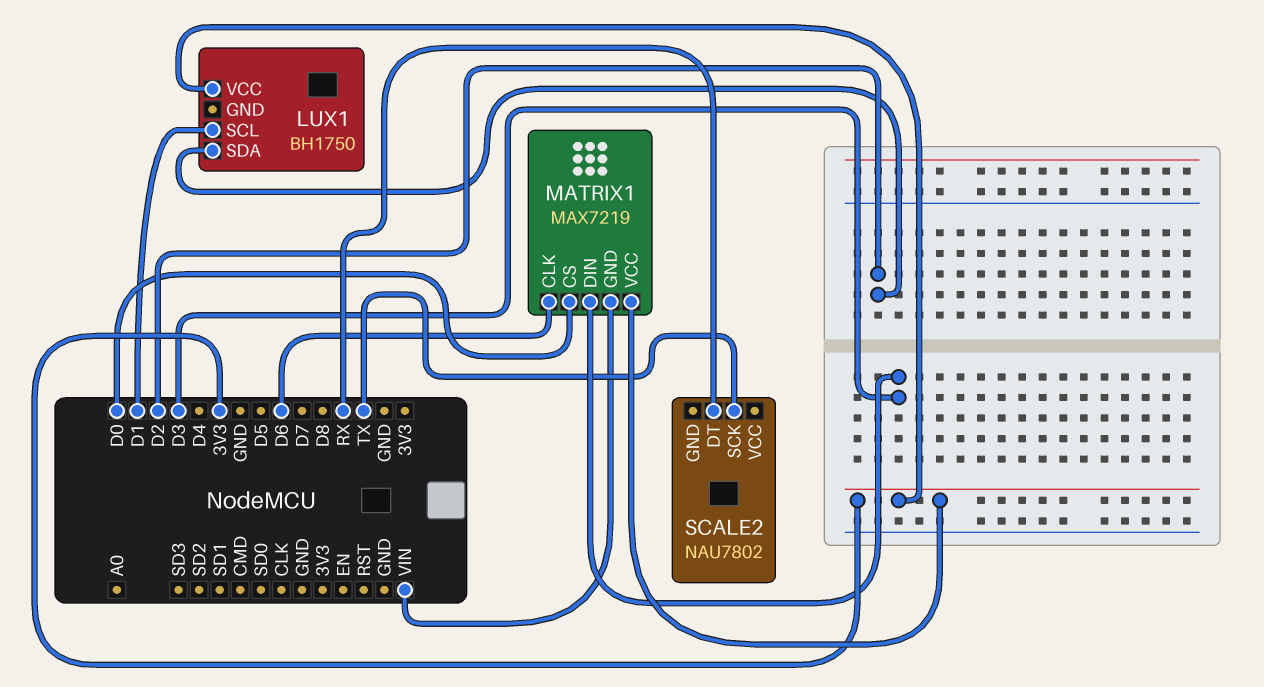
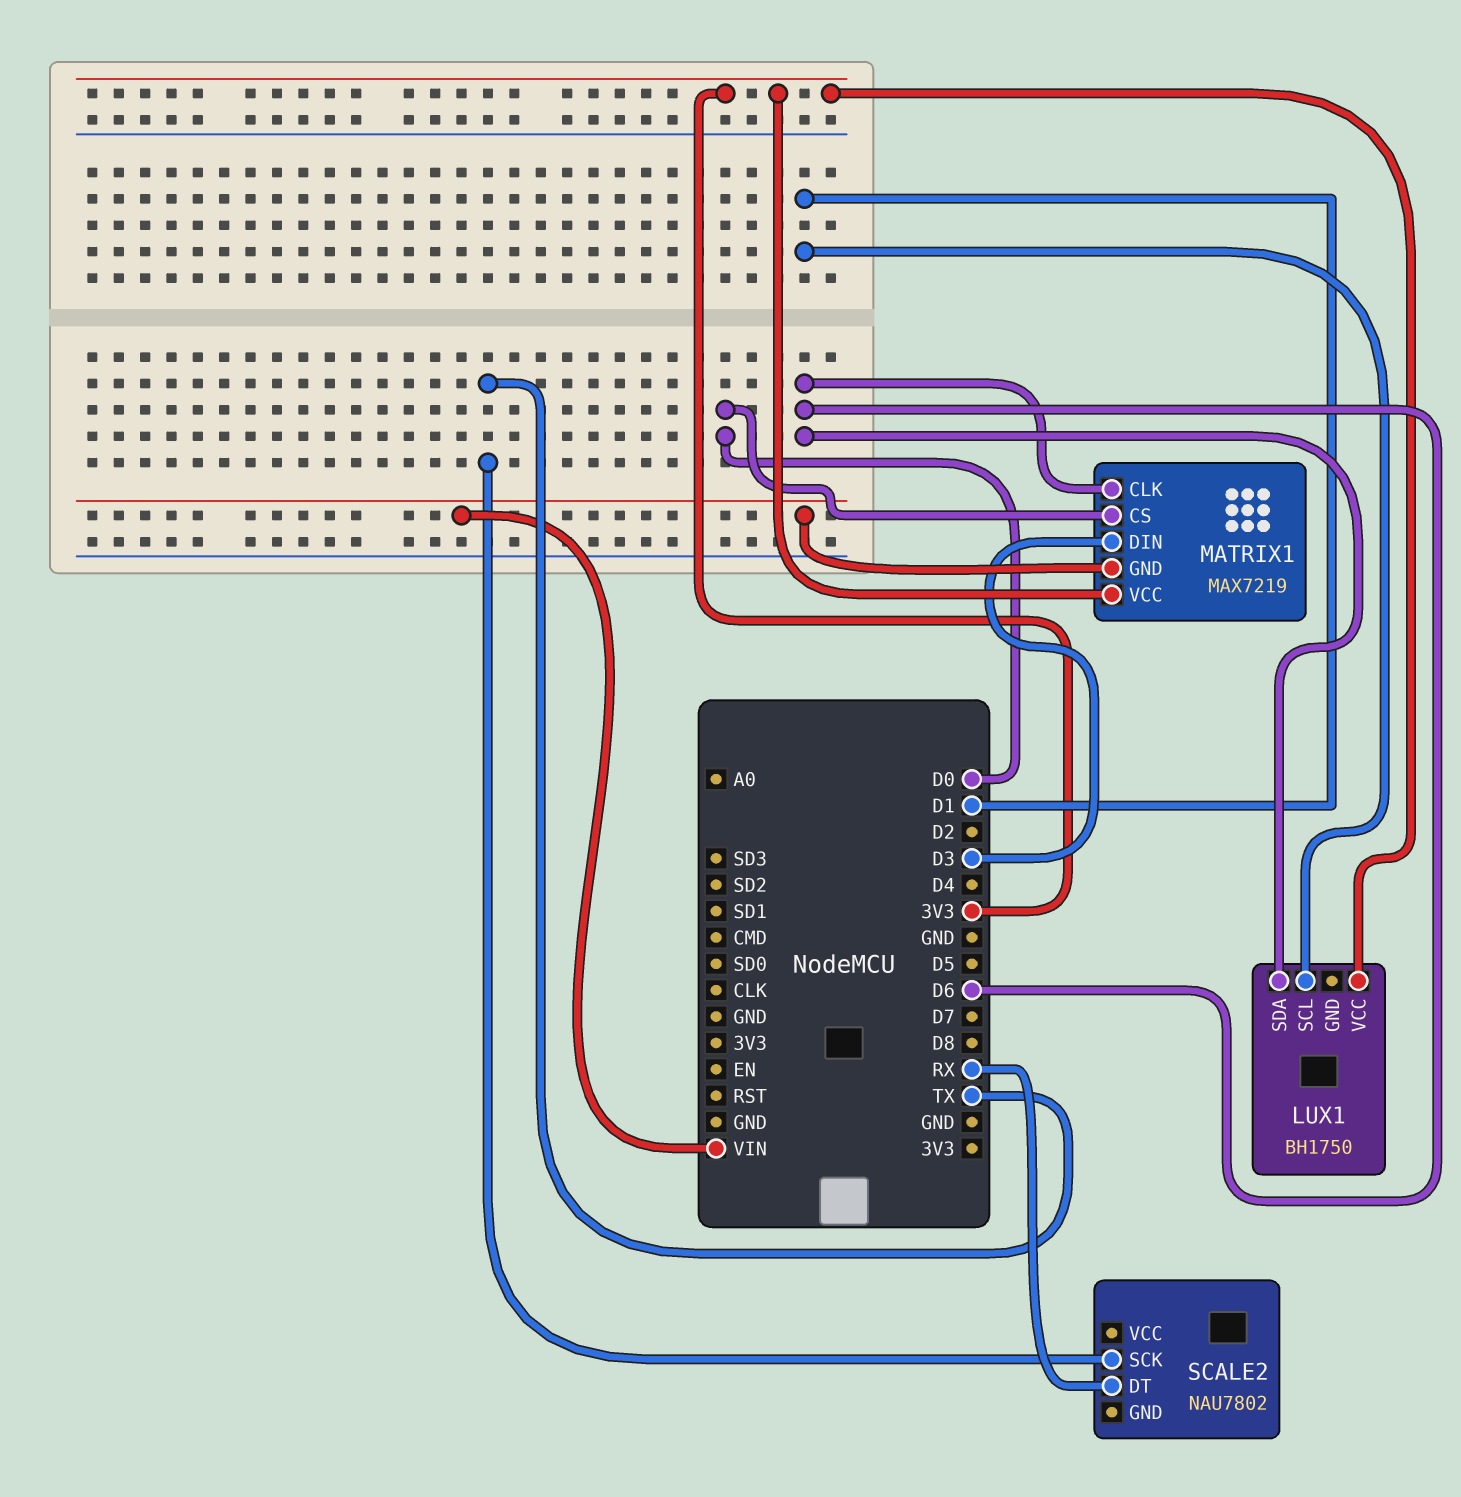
LUX1 pin SDA: D2 -> D6

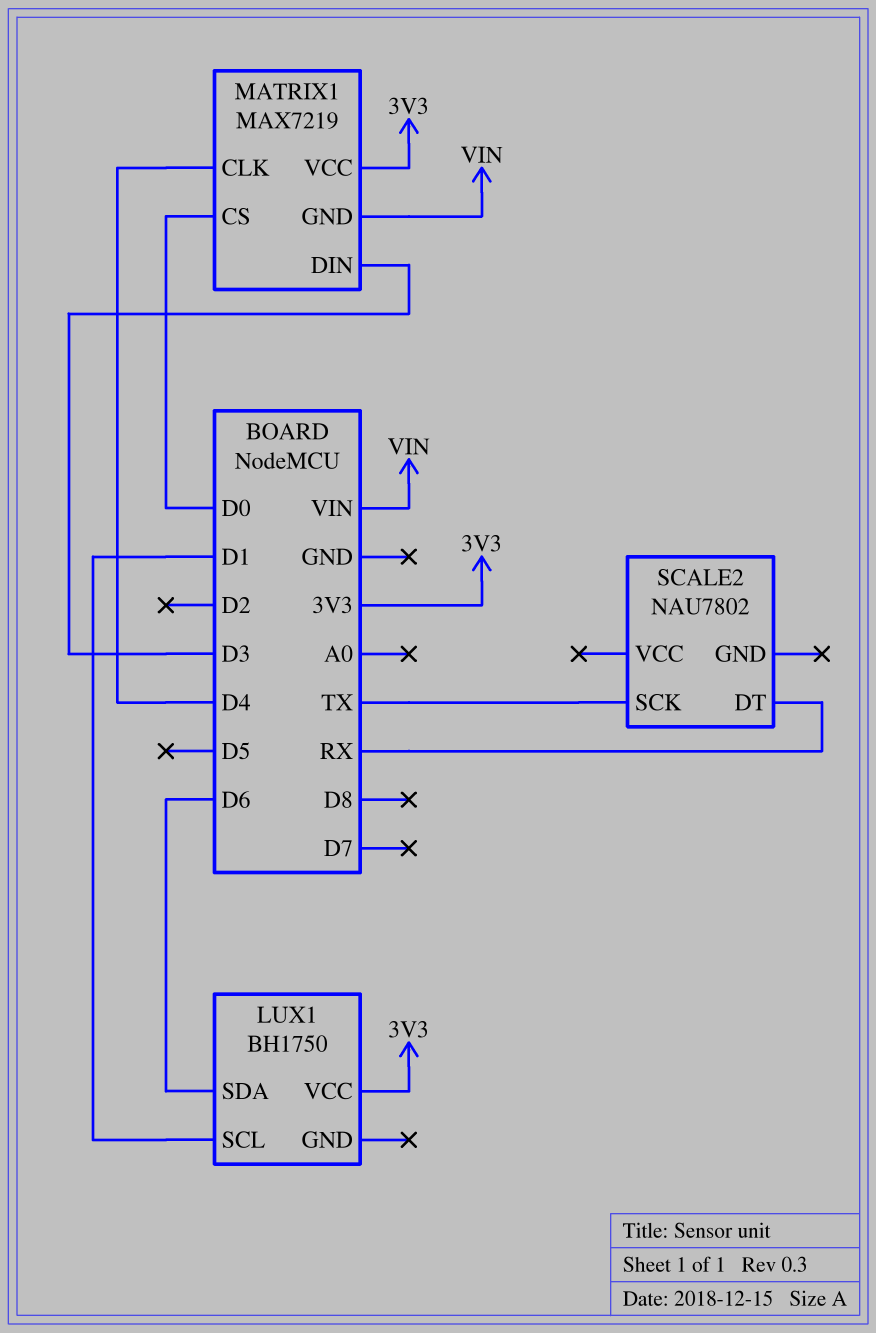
MATRIX1 pin CLK: D6 -> D4

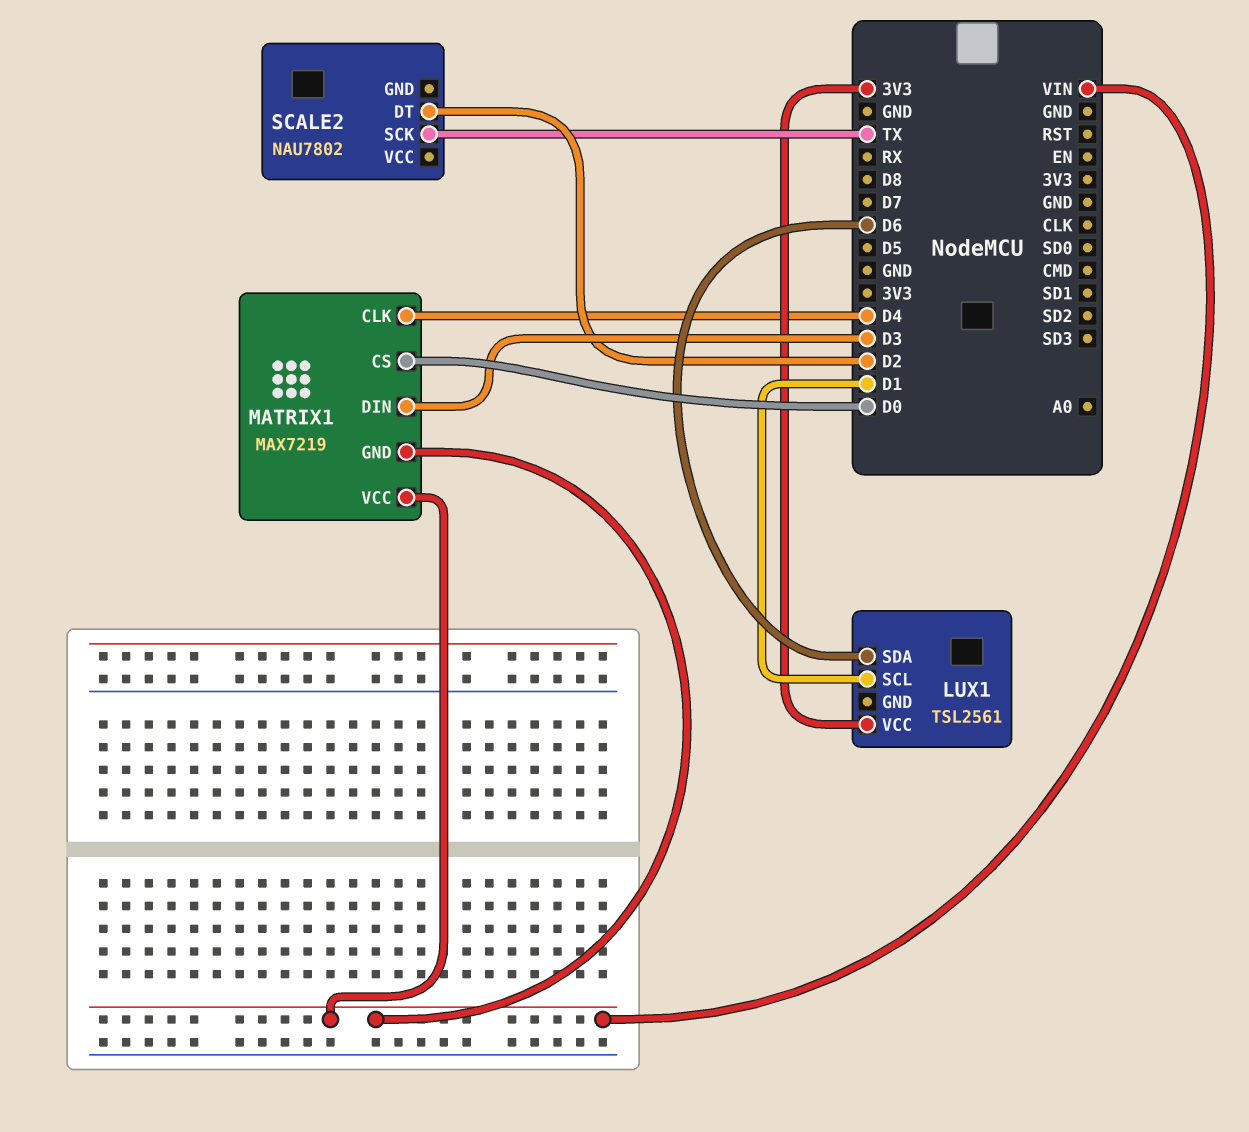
LUX1: BH1750 -> TSL2561
MATRIX1 pin VCC: 3V3 -> VIN
SCALE2 pin DT: RX -> D2

